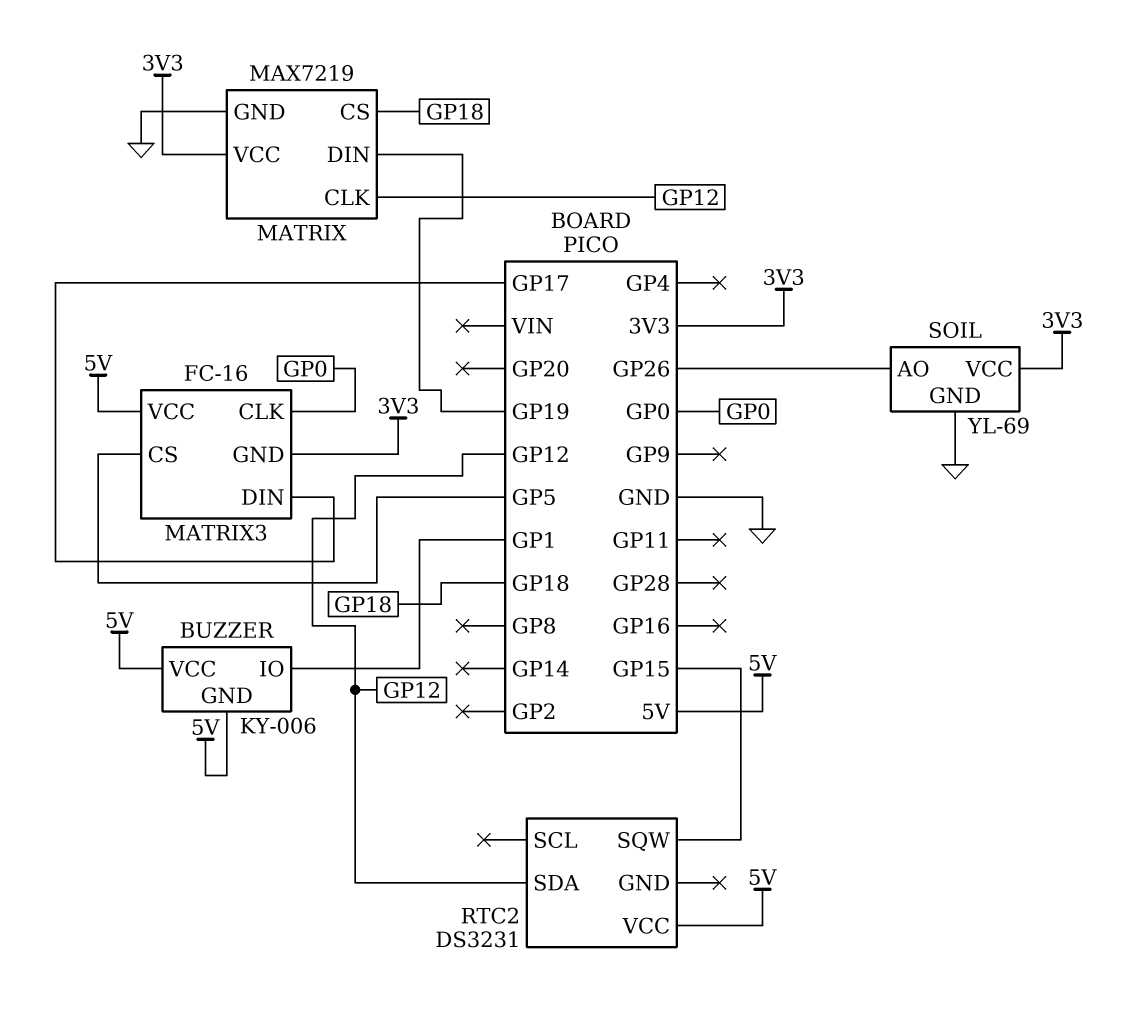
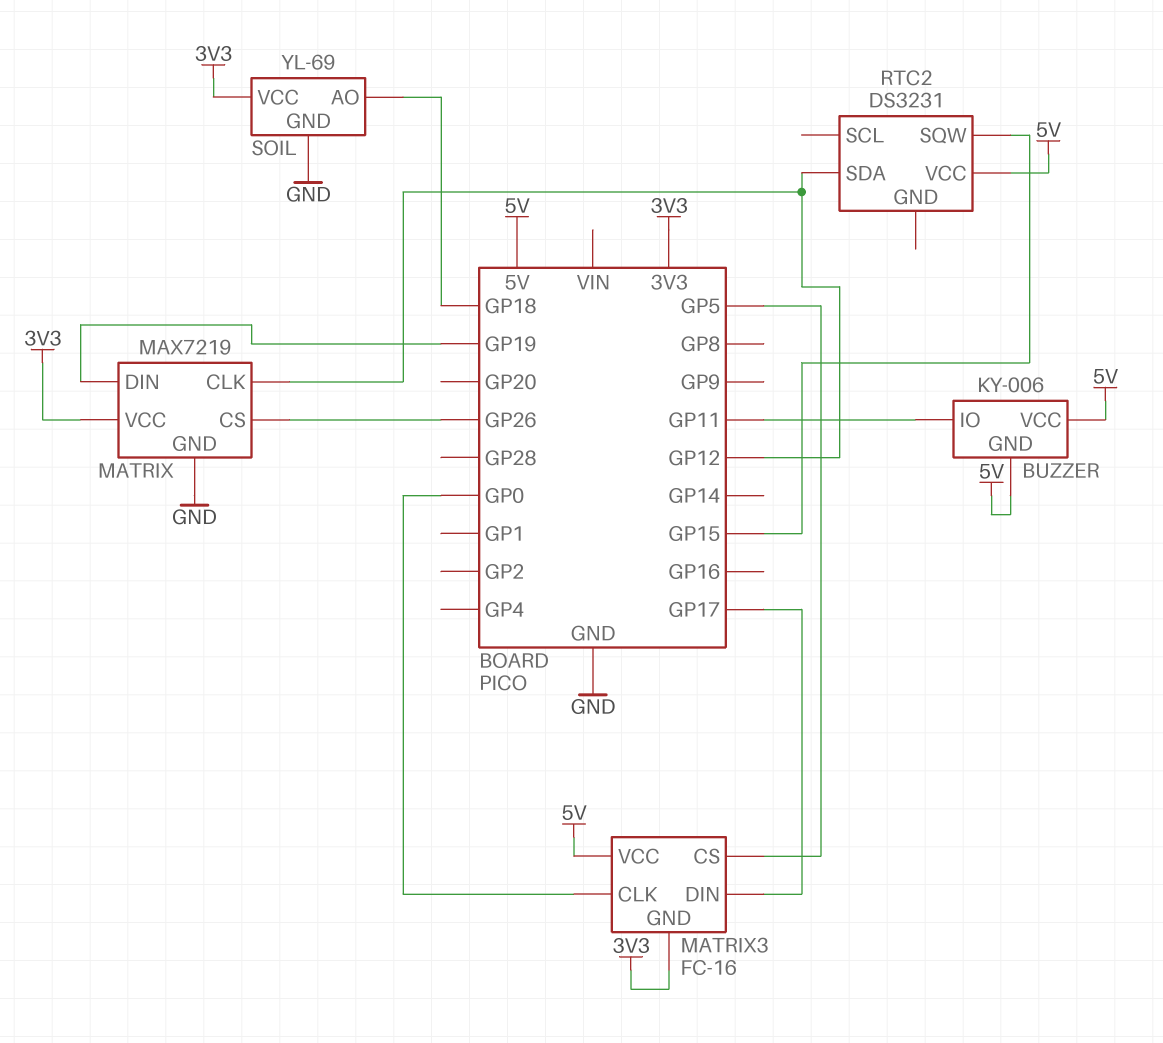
BUZZER pin IO: GP1 -> GP11
MATRIX pin CS: GP18 -> GP26
SOIL pin AO: GP26 -> GP18

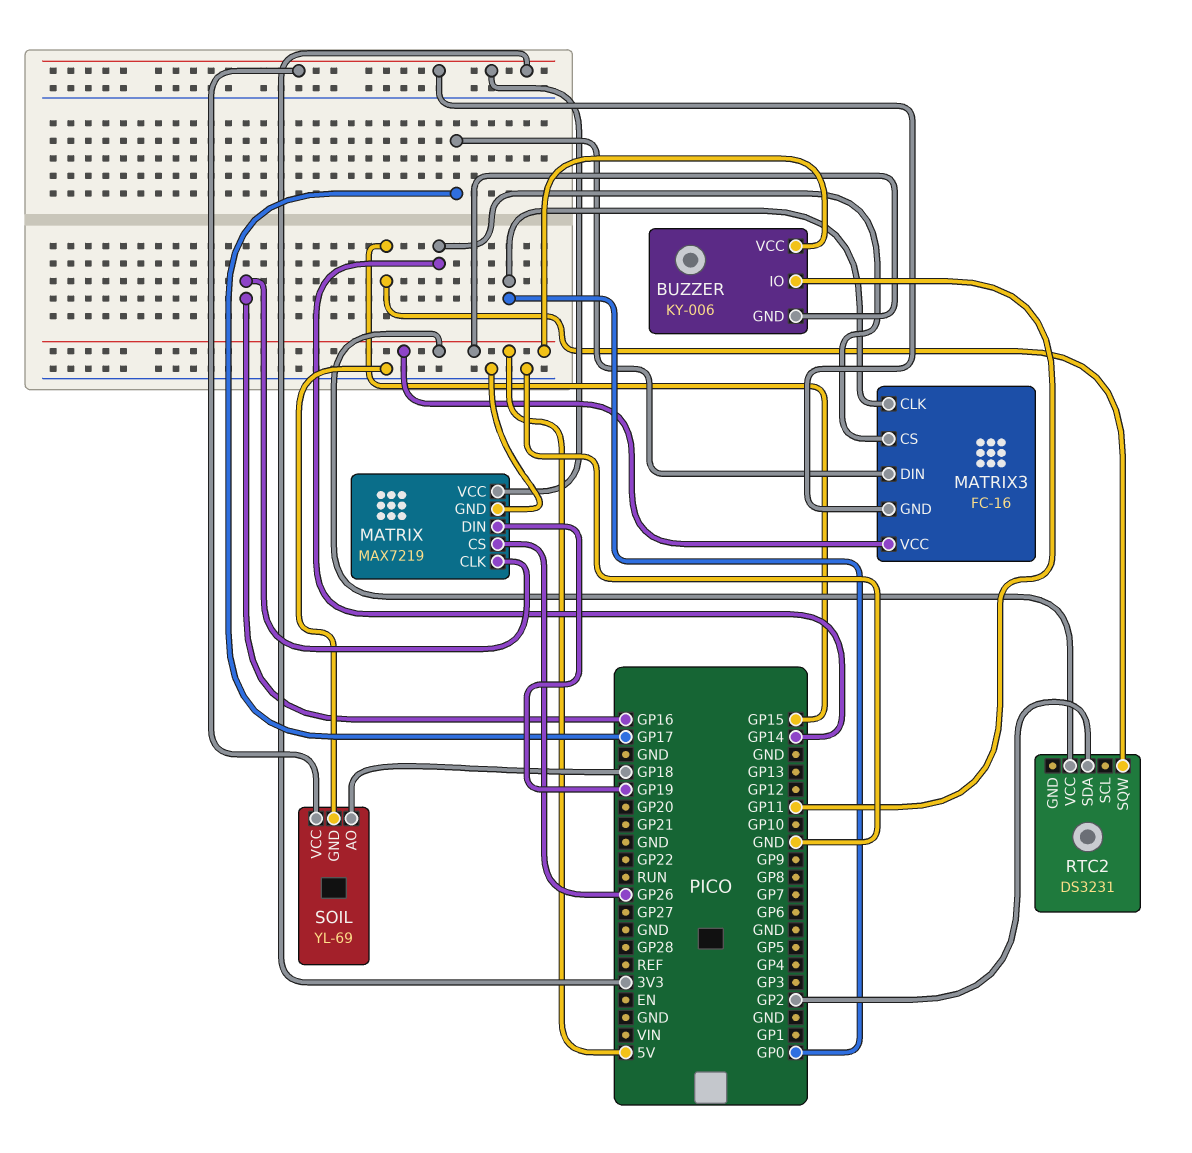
MATRIX pin CLK: GP12 -> GP16
MATRIX3 pin CS: GP5 -> GP14
RTC2 pin SDA: GP12 -> GP2

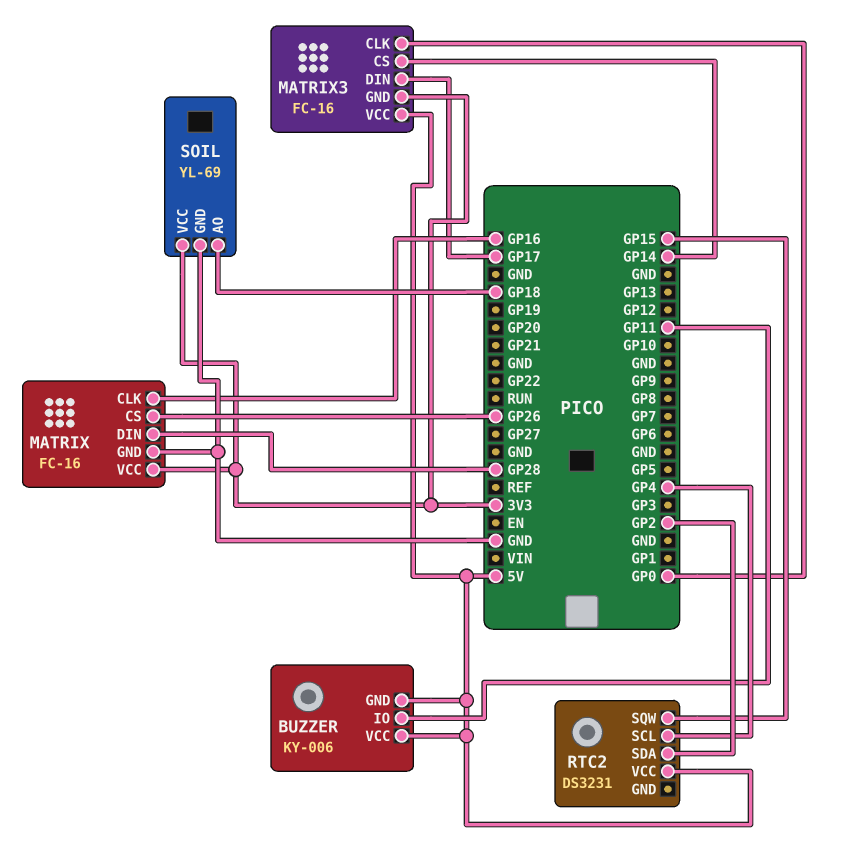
MATRIX: MAX7219 -> FC-16
MATRIX pin DIN: GP19 -> GP28
RTC2 pin SCL: none -> GP4

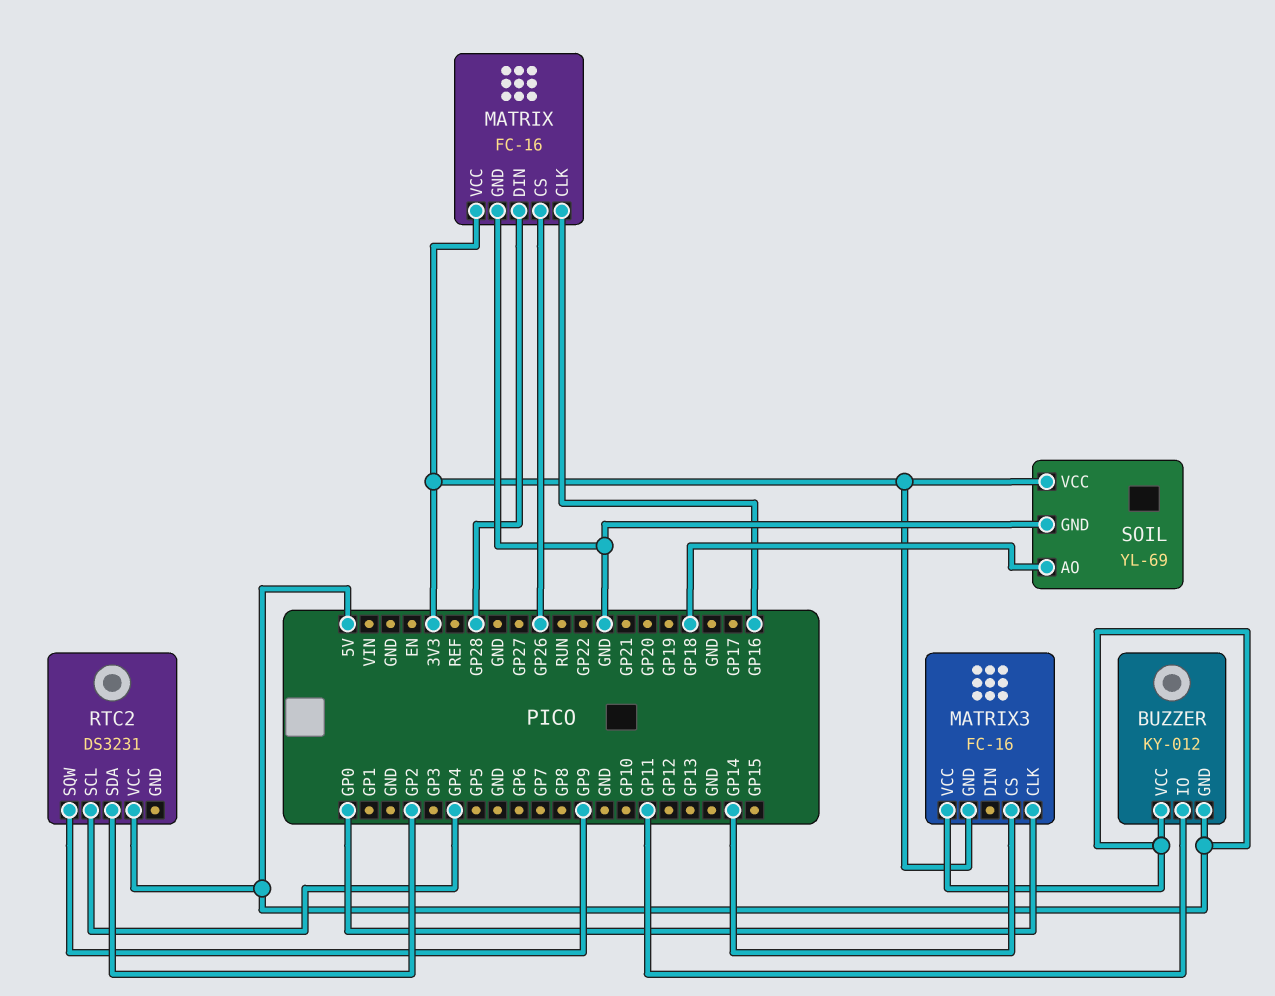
BUZZER: KY-006 -> KY-012
MATRIX3 pin DIN: GP17 -> none
RTC2 pin SQW: GP15 -> GP9

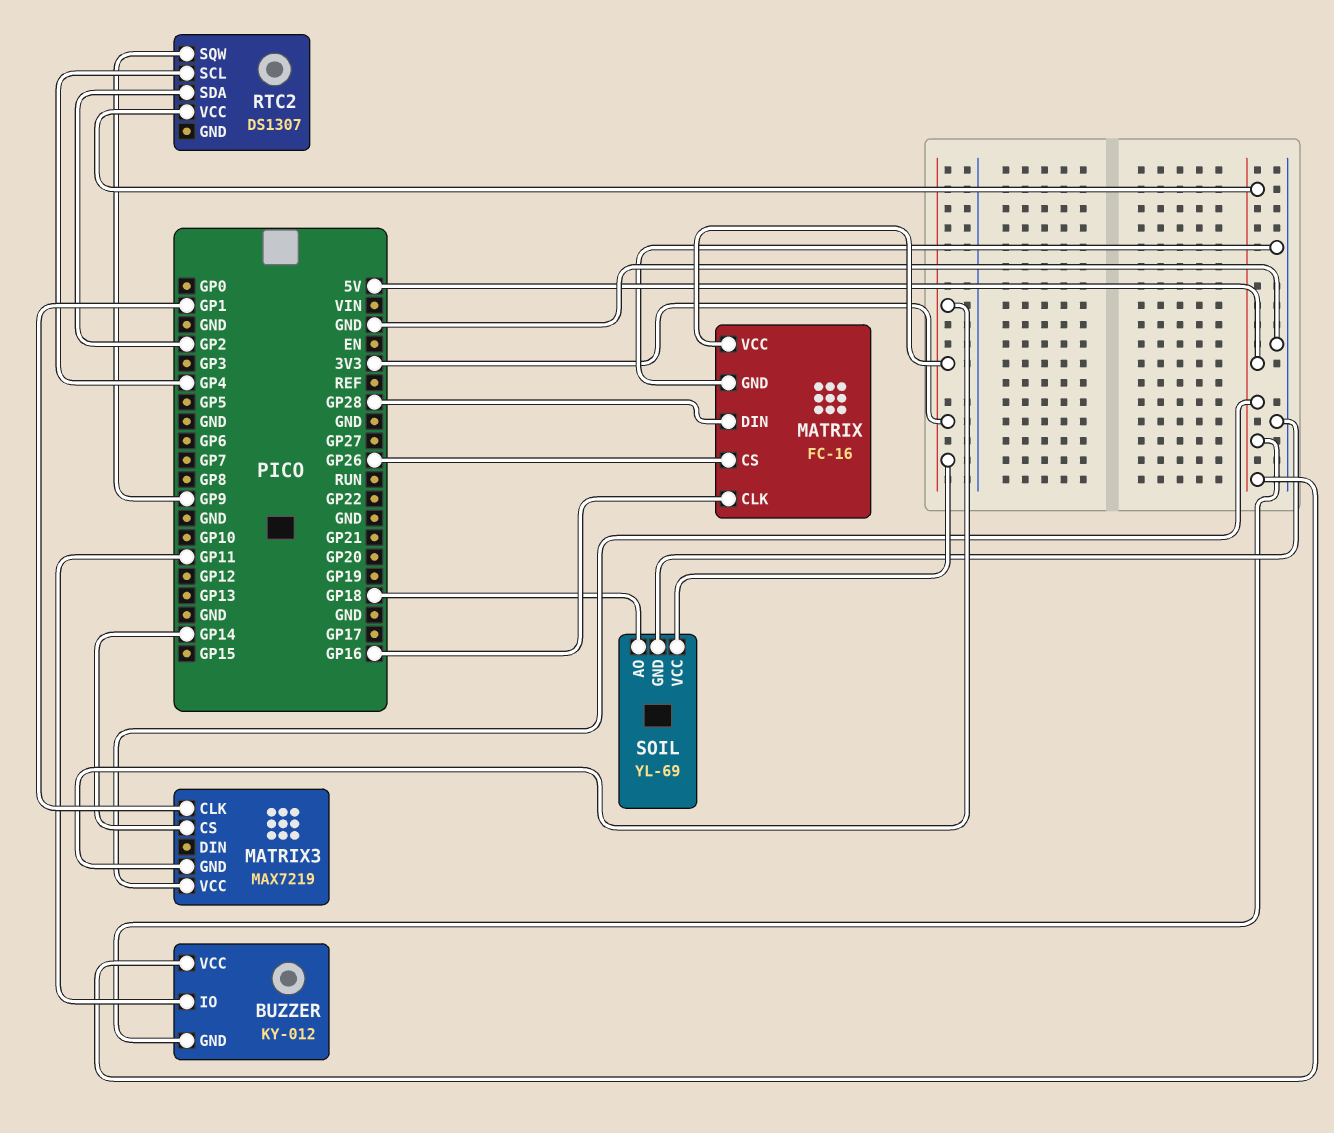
MATRIX3: FC-16 -> MAX7219
MATRIX3 pin CLK: GP0 -> GP1
RTC2: DS3231 -> DS1307

